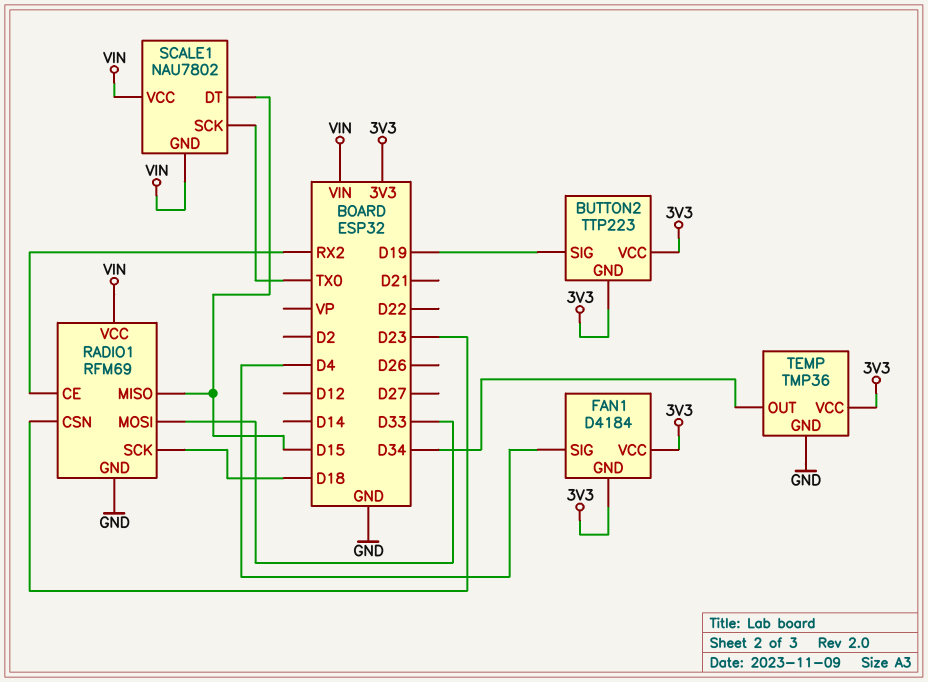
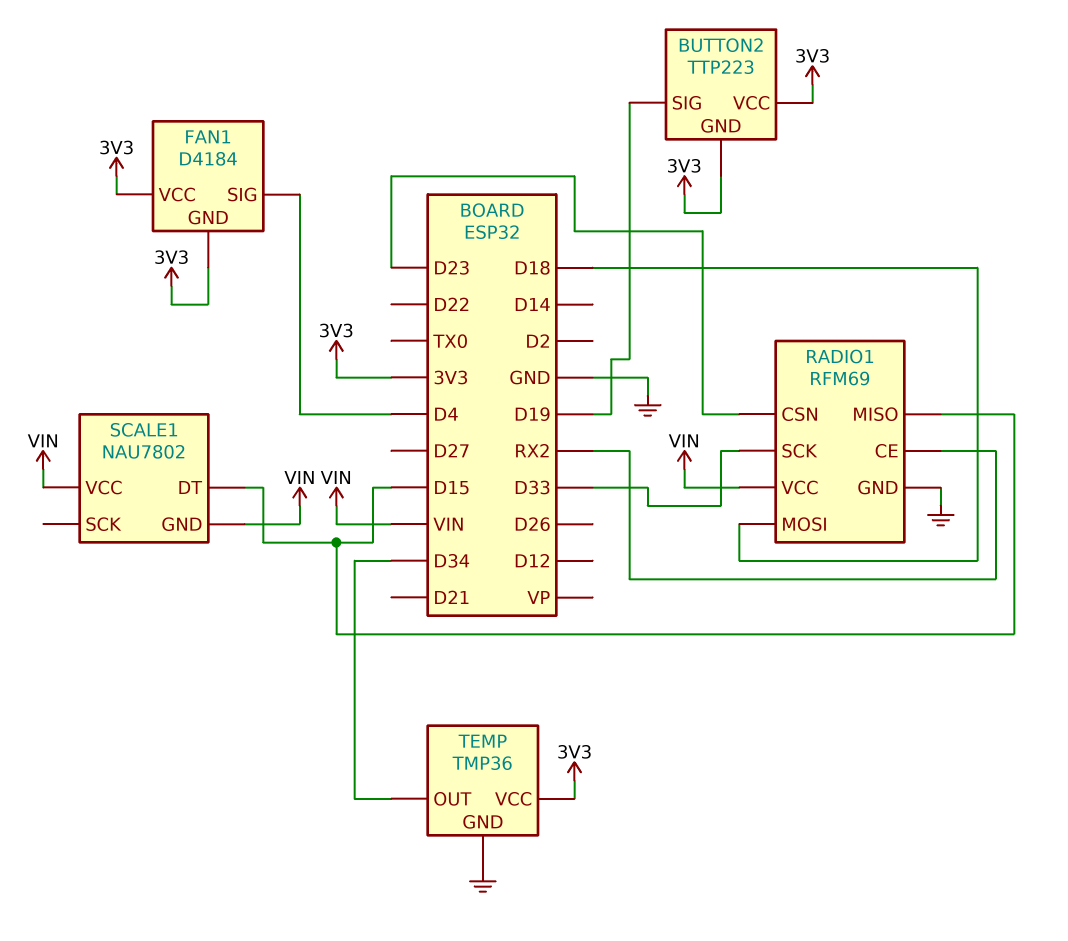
RADIO1 pin MOSI: D33 -> D18
RADIO1 pin SCK: D18 -> D33
SCALE1 pin SCK: TX0 -> none

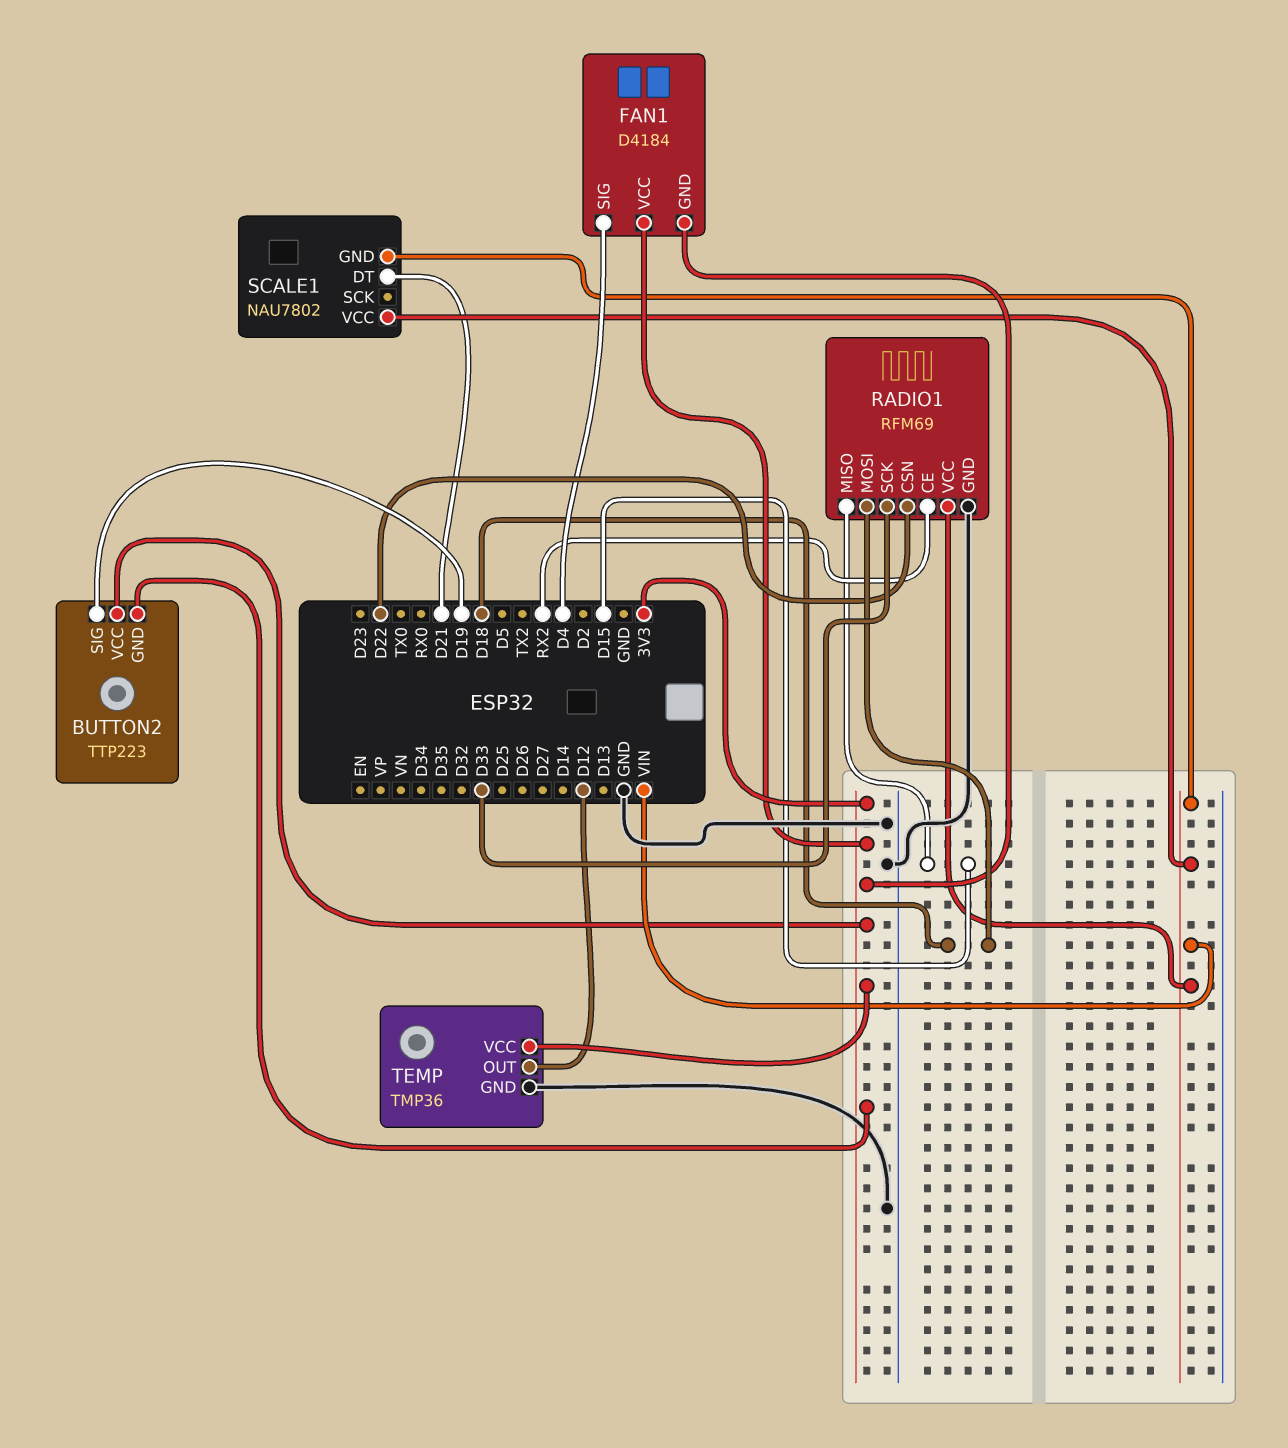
RADIO1 pin CSN: D23 -> D22
SCALE1 pin DT: D15 -> D21
TEMP pin OUT: D34 -> D12

